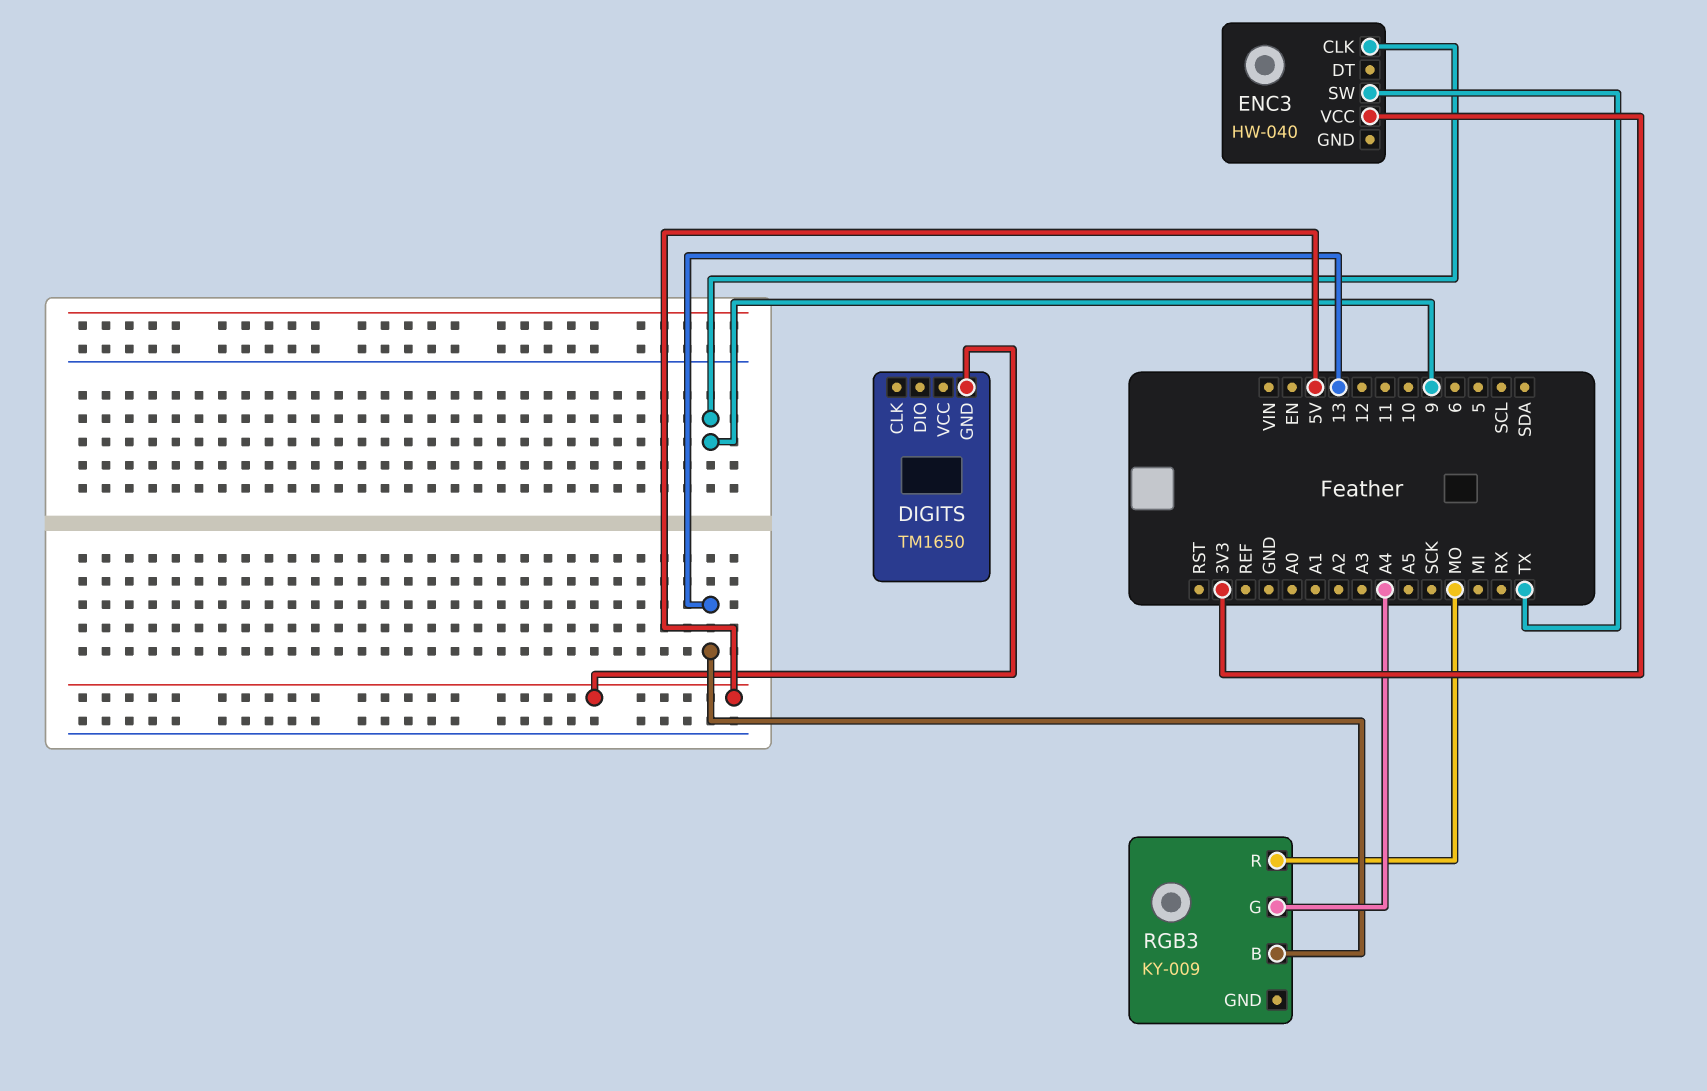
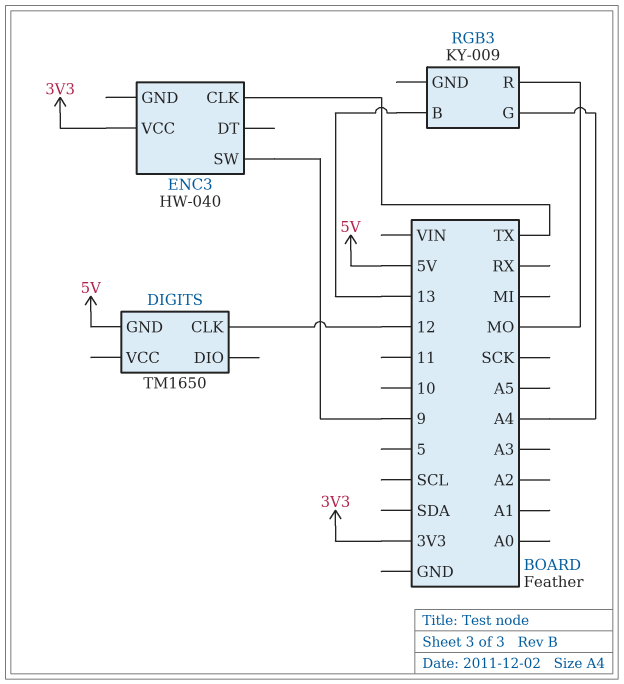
DIGITS pin CLK: none -> 12
ENC3 pin CLK: 9 -> TX
ENC3 pin SW: TX -> 9

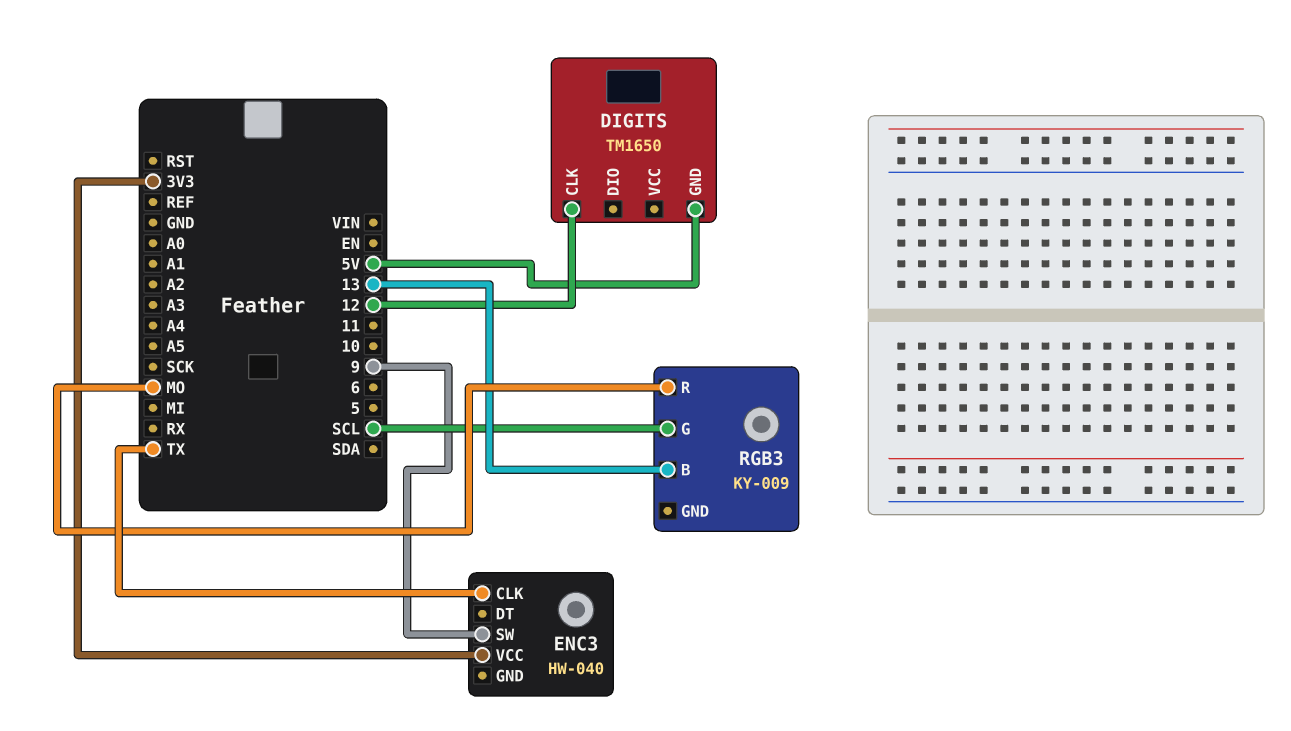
RGB3 pin G: A4 -> SCL

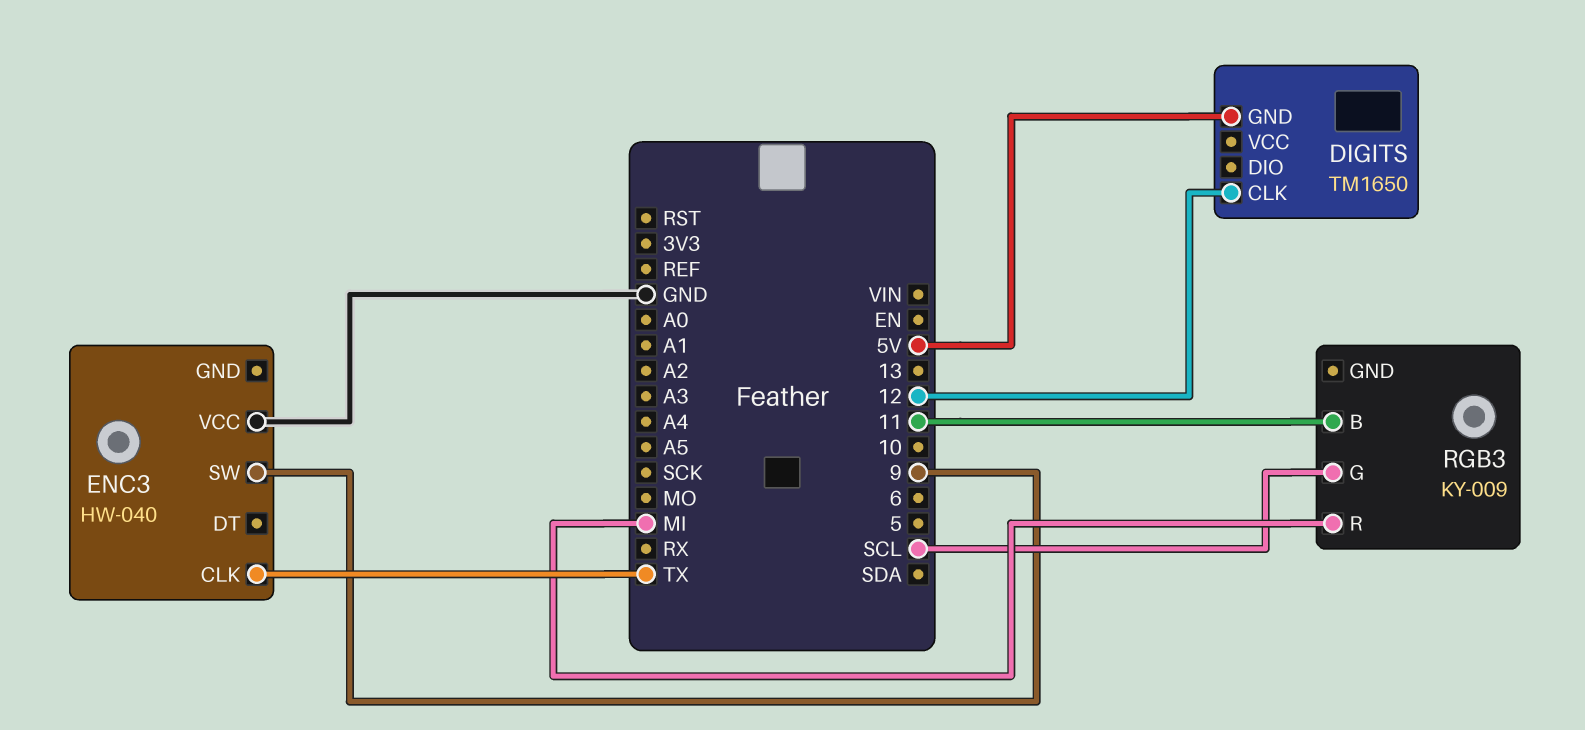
ENC3 pin VCC: 3V3 -> GND
RGB3 pin B: 13 -> 11
RGB3 pin R: MO -> MI

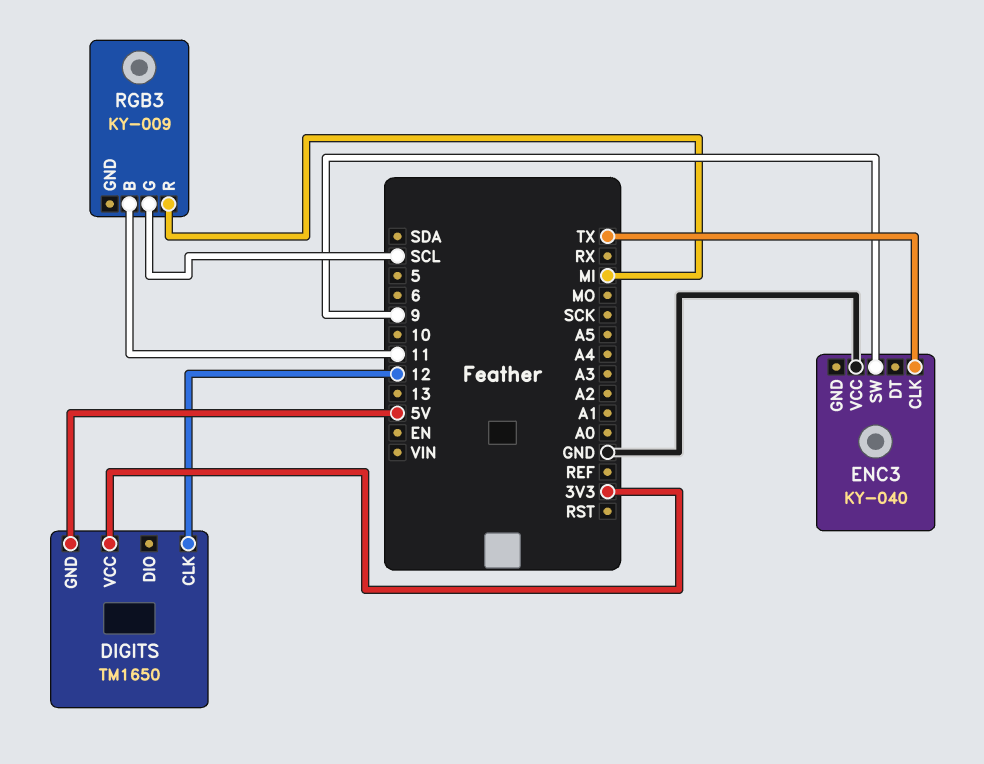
DIGITS pin VCC: none -> 3V3
ENC3: HW-040 -> KY-040

